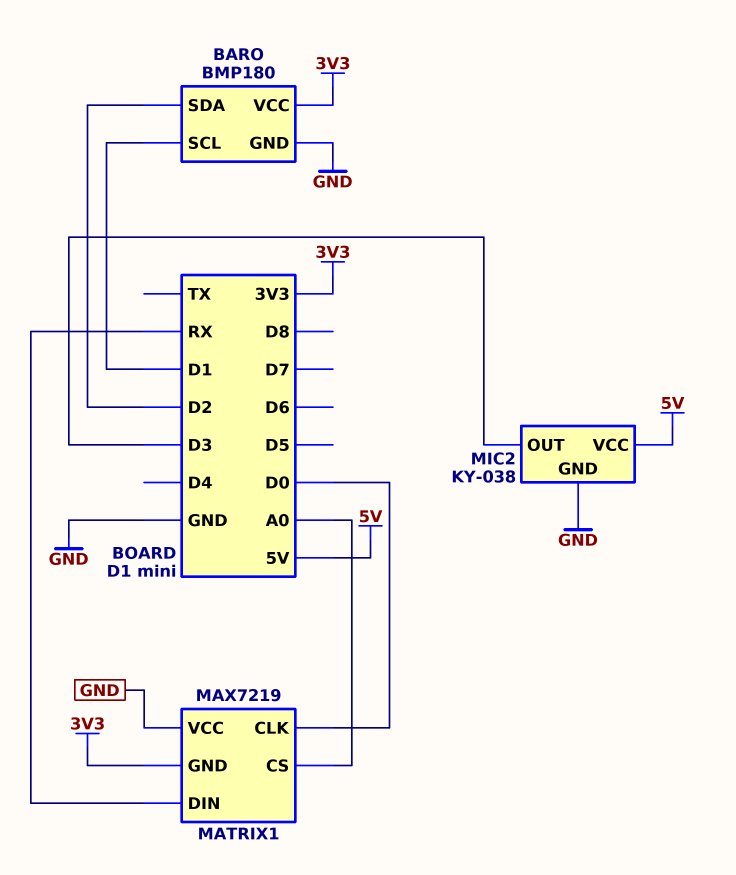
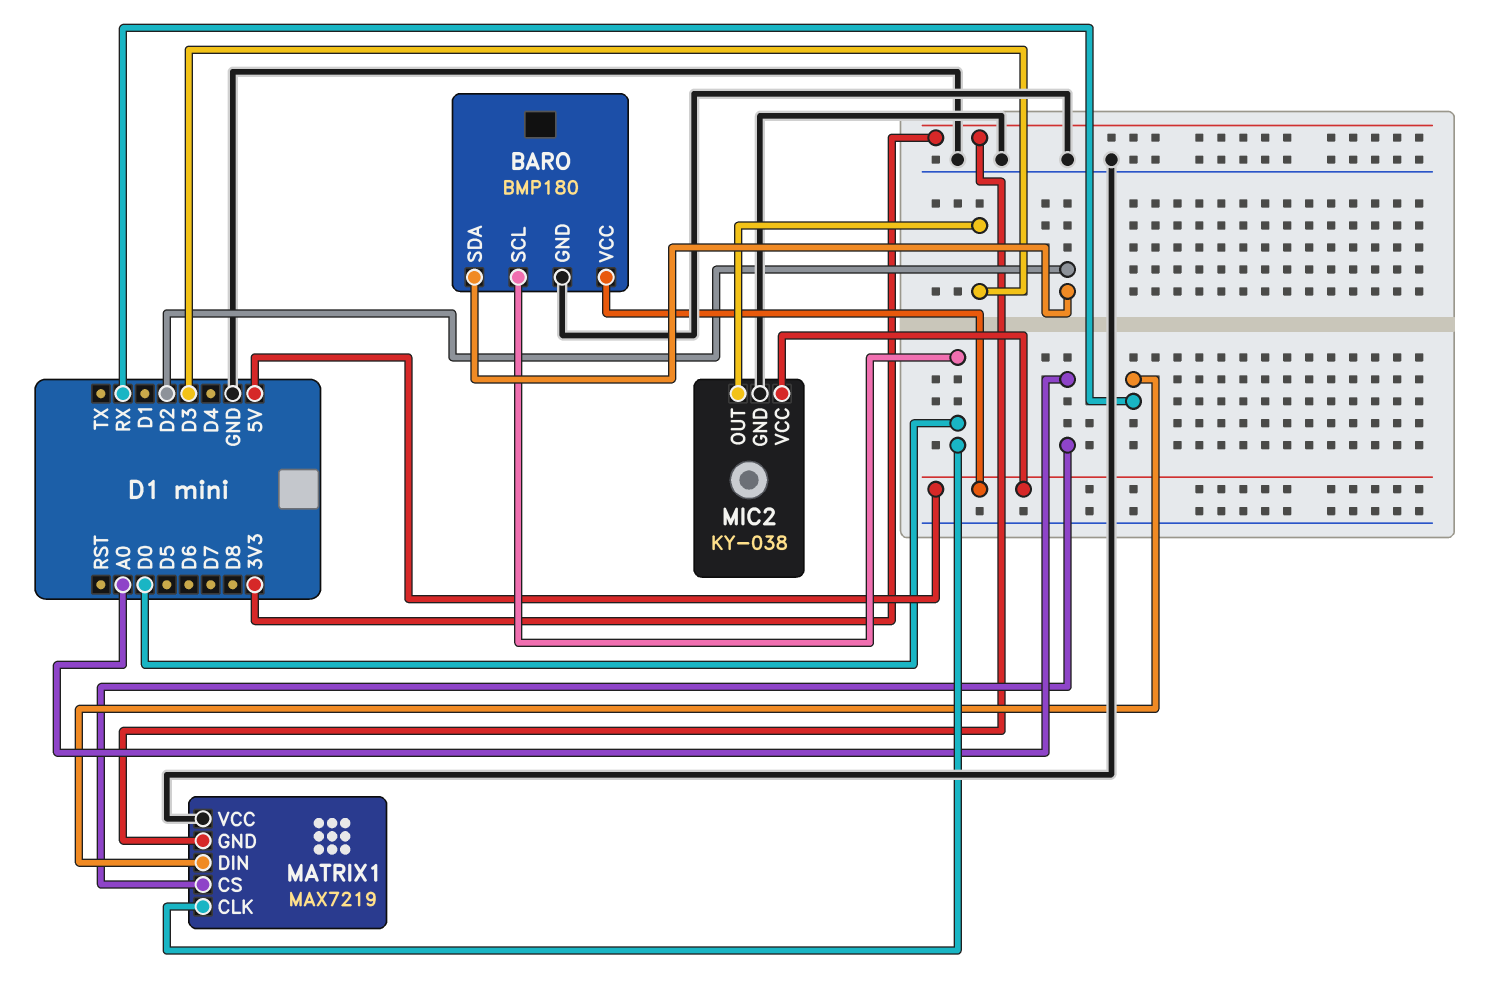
BARO pin SCL: D1 -> D0
BARO pin VCC: 3V3 -> 5V

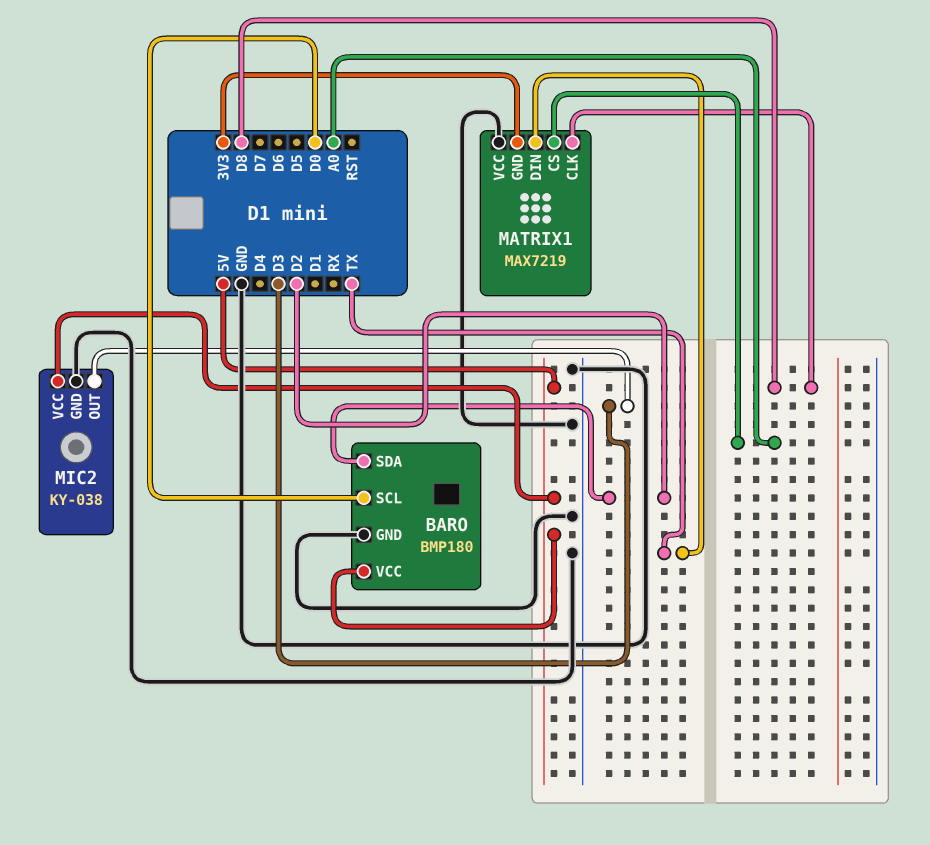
MATRIX1 pin CLK: D0 -> D8
MATRIX1 pin DIN: RX -> TX

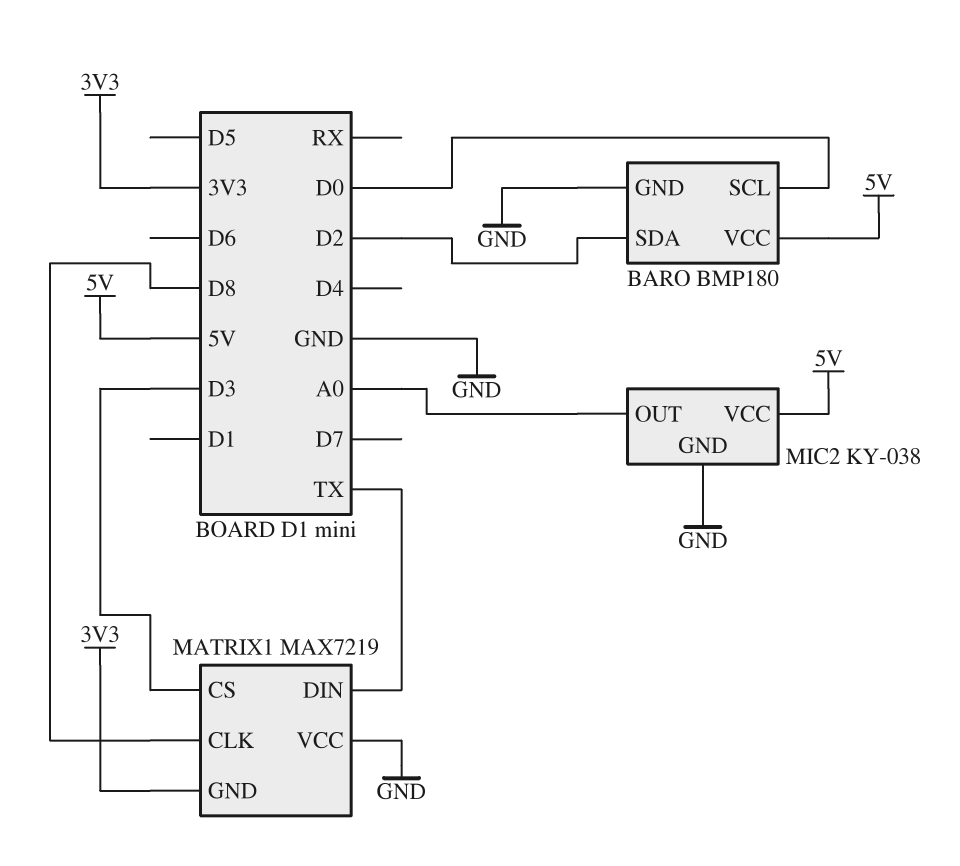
MATRIX1 pin CS: A0 -> D3
MIC2 pin OUT: D3 -> A0

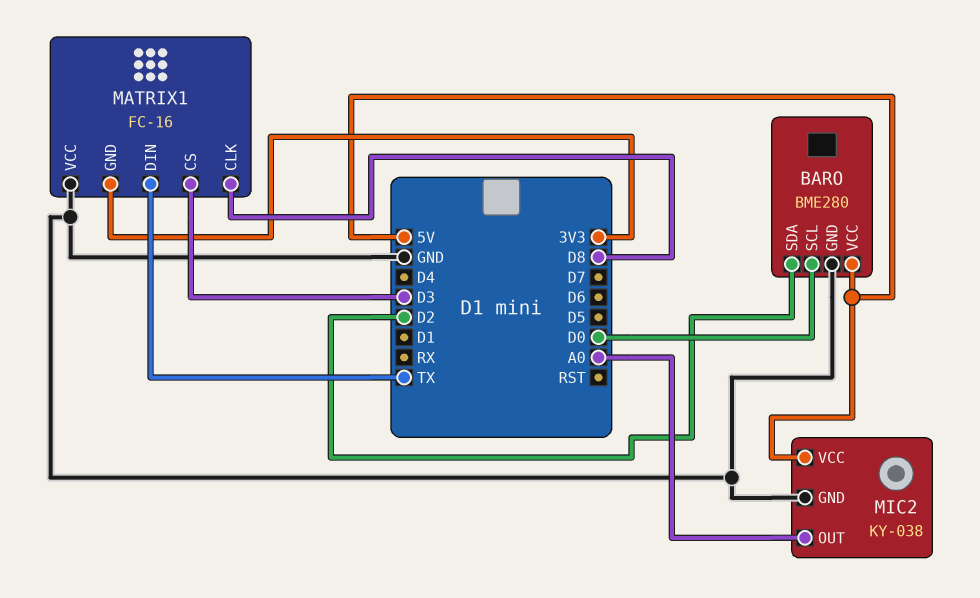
BARO: BMP180 -> BME280
MATRIX1: MAX7219 -> FC-16

